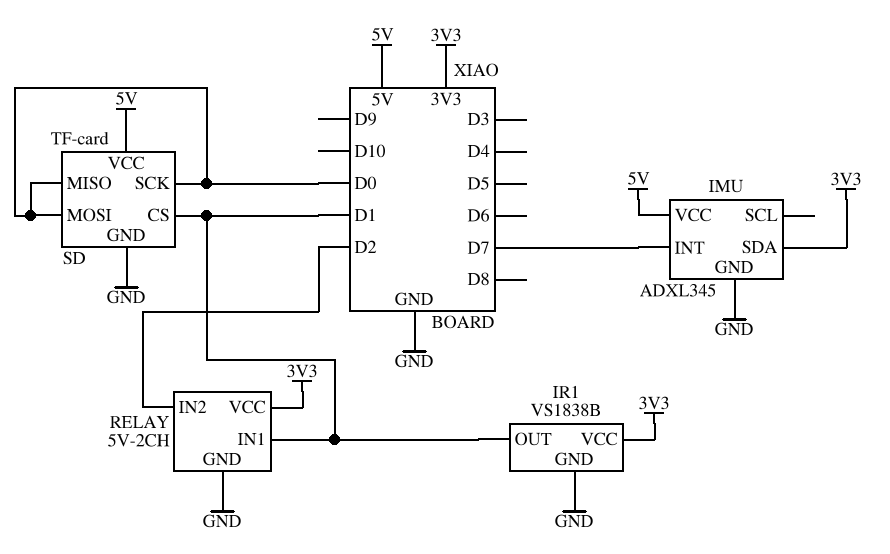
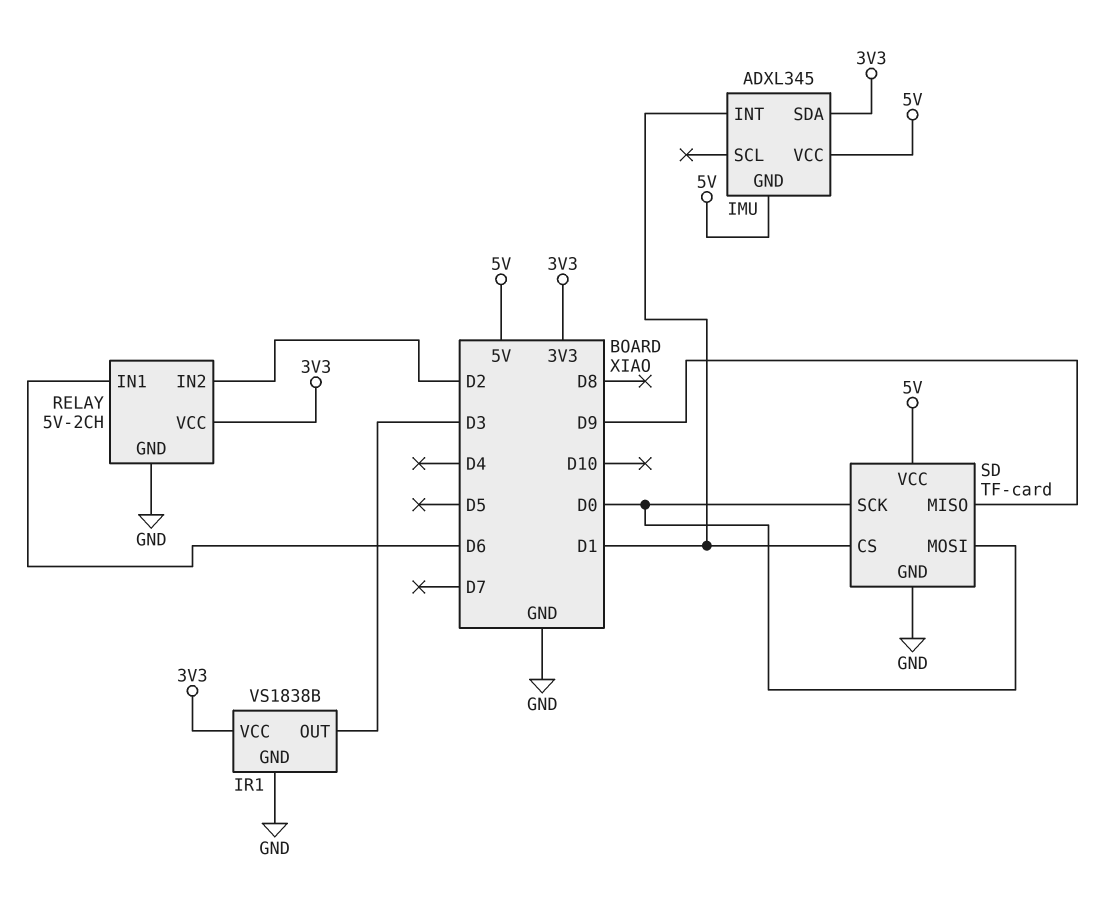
IMU pin GND: GND -> 5V
IMU pin INT: D7 -> D1
IR1 pin OUT: D1 -> D3
RELAY pin IN1: D1 -> D6
SD pin MISO: D0 -> D9

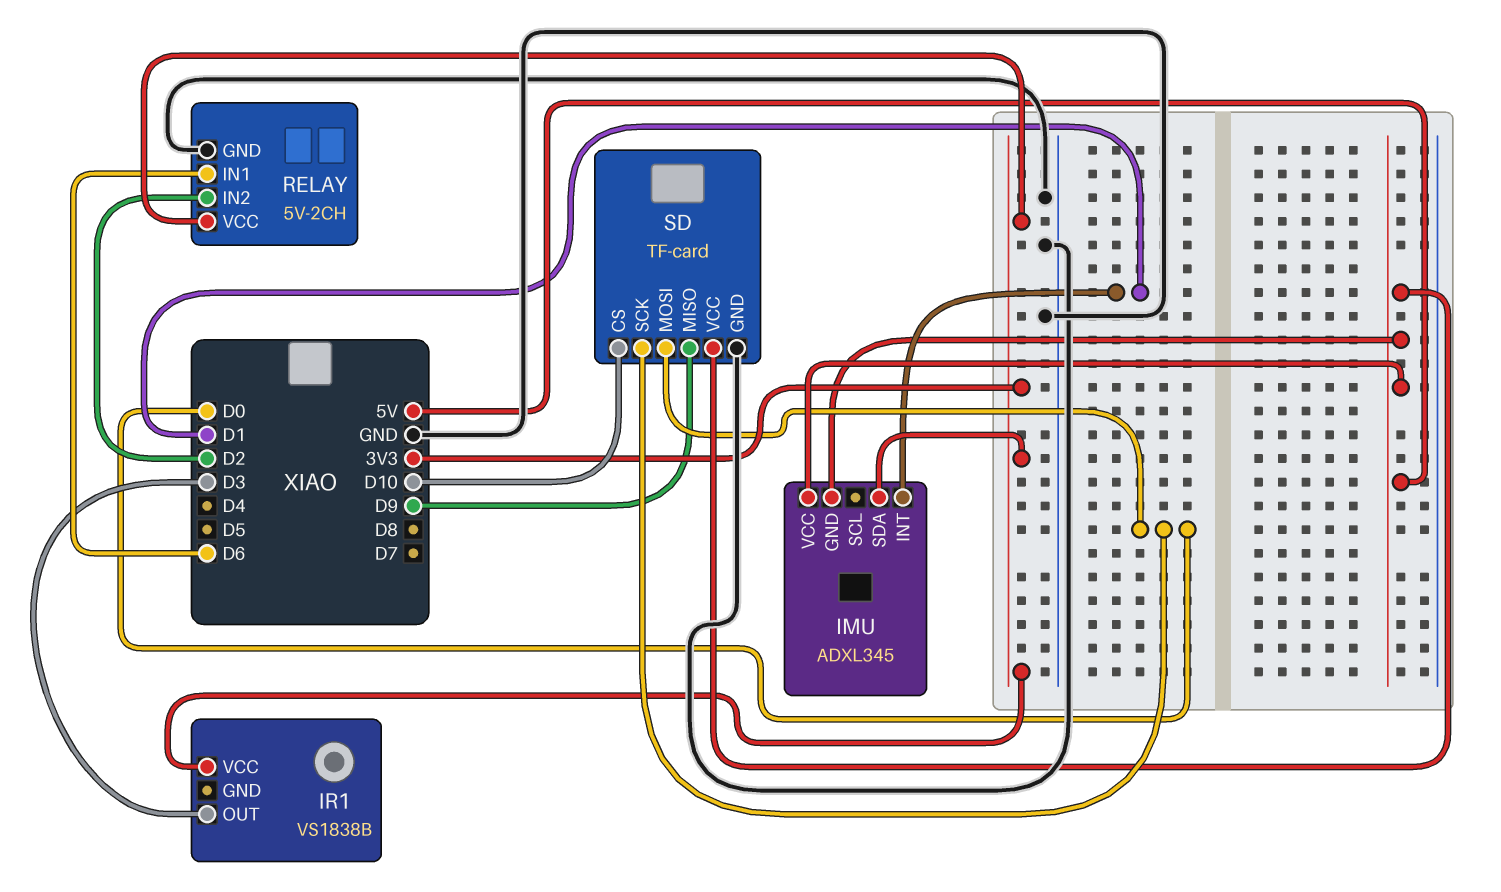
IR1 pin GND: GND -> none
SD pin CS: D1 -> D10

